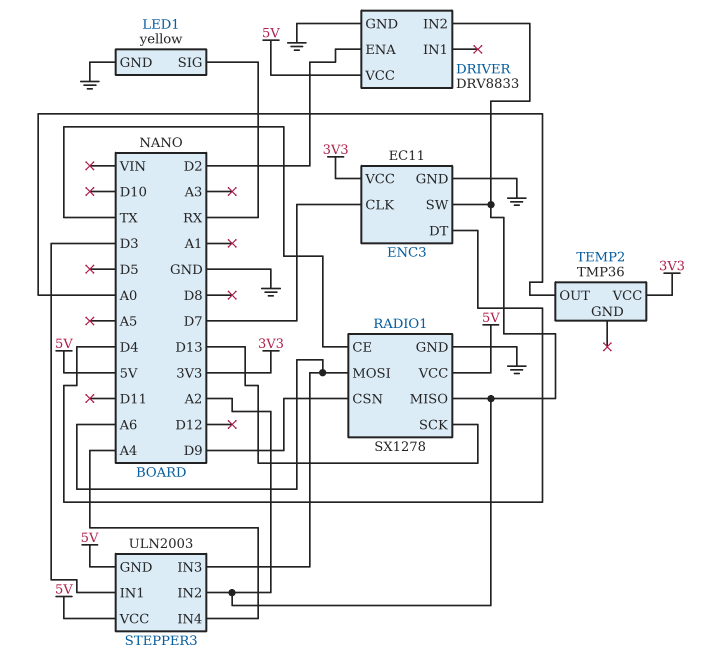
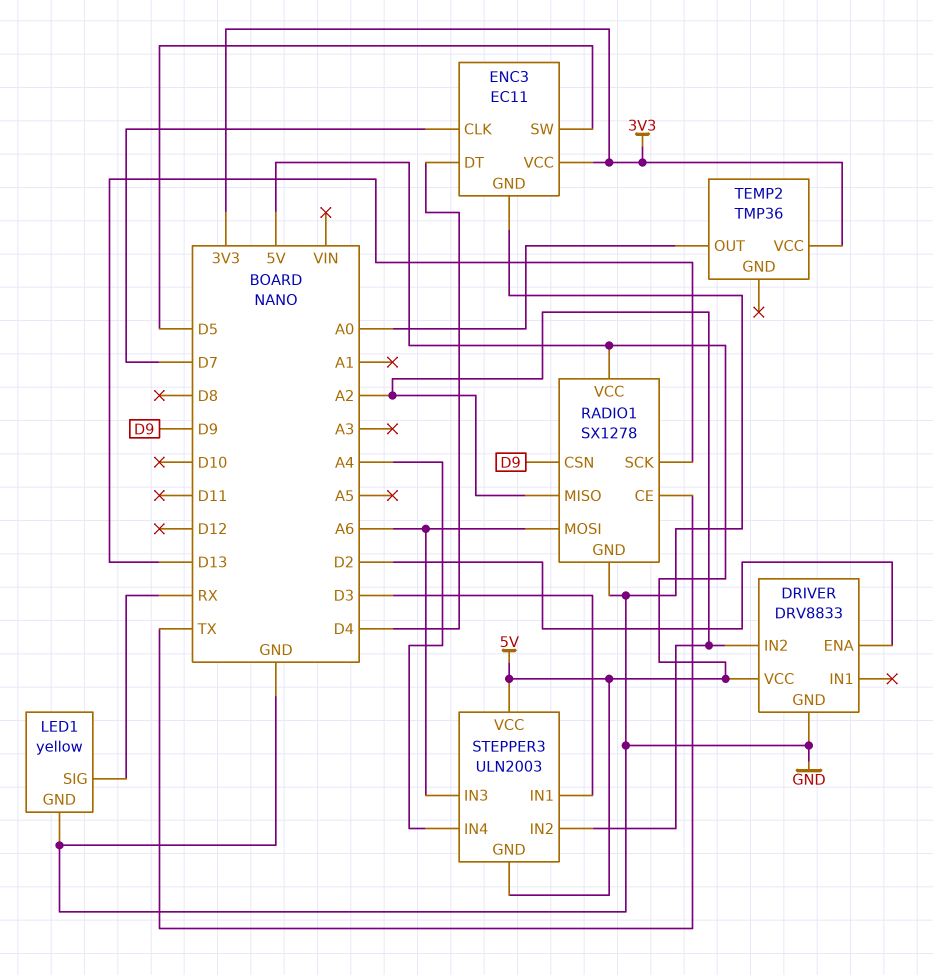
ENC3 pin SW: A2 -> D5

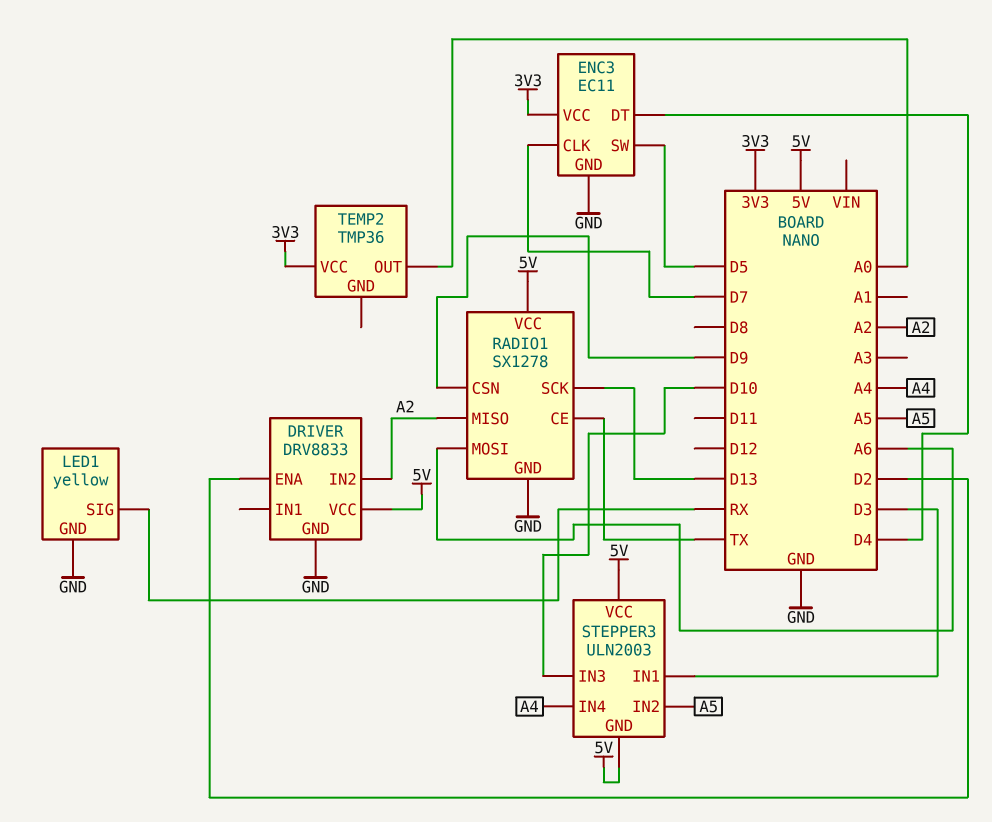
STEPPER3 pin IN2: A2 -> A5
STEPPER3 pin IN3: A6 -> D10

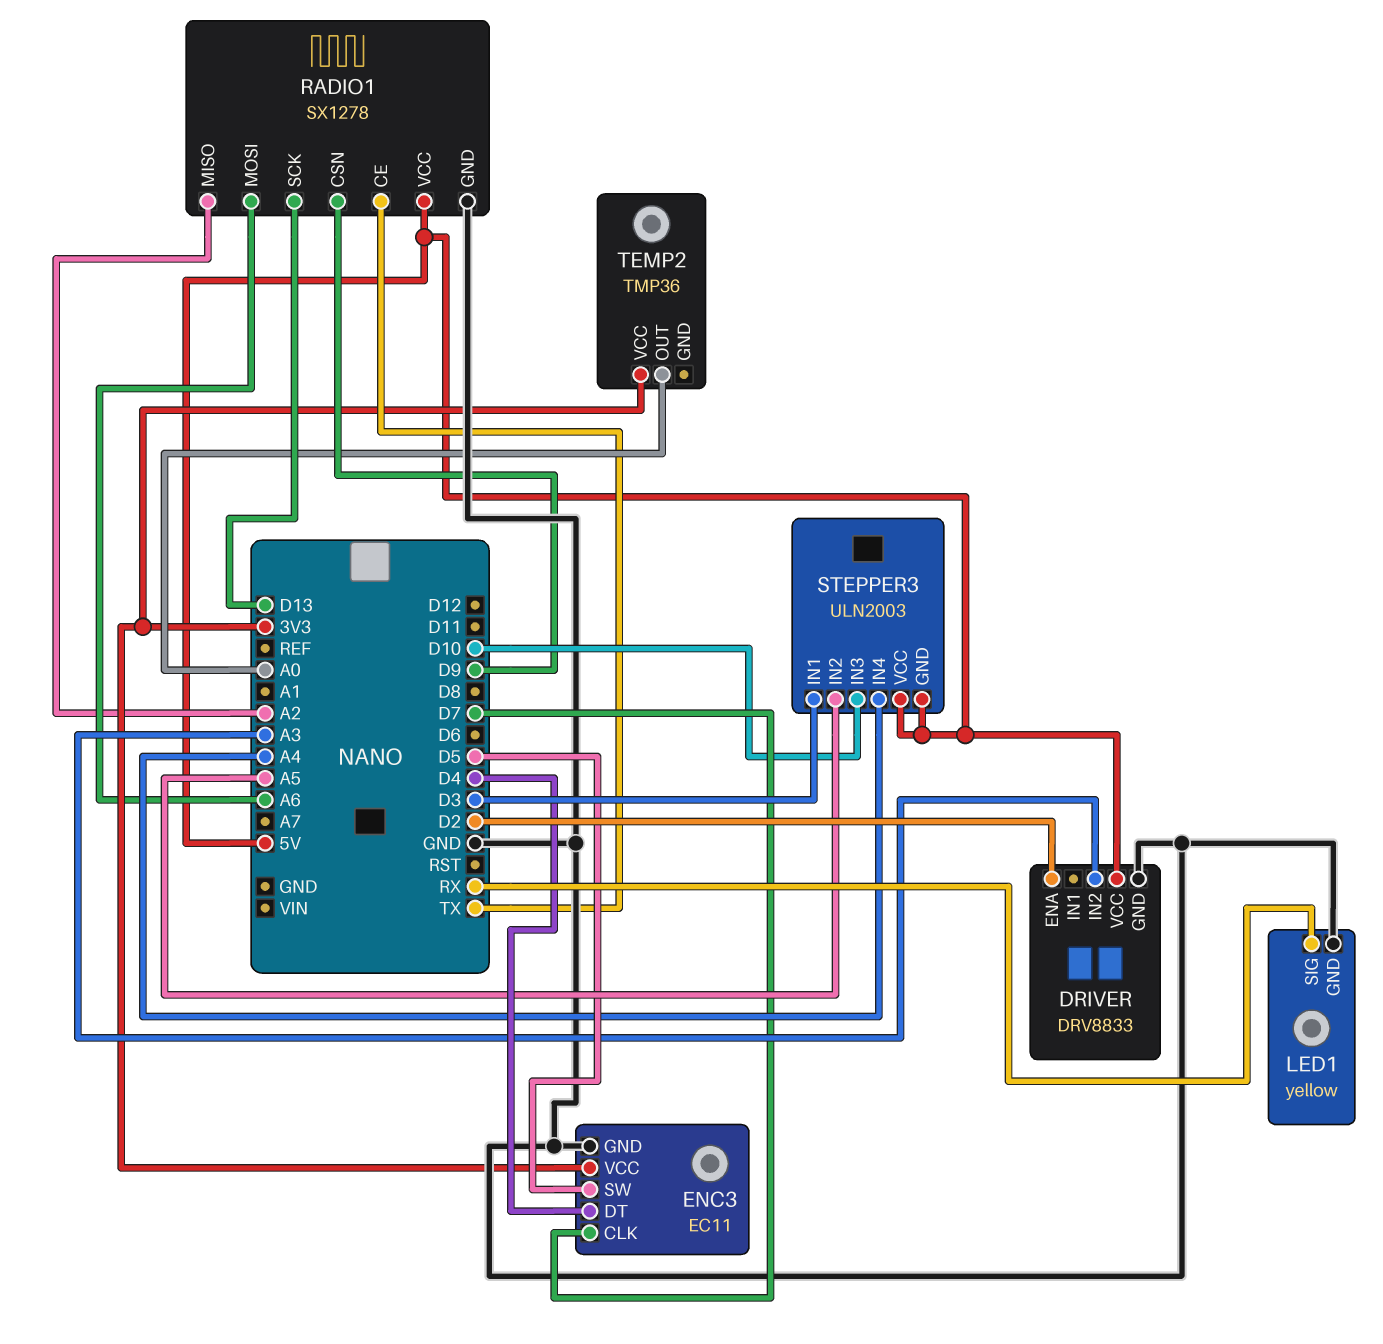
DRIVER pin IN2: A2 -> A3

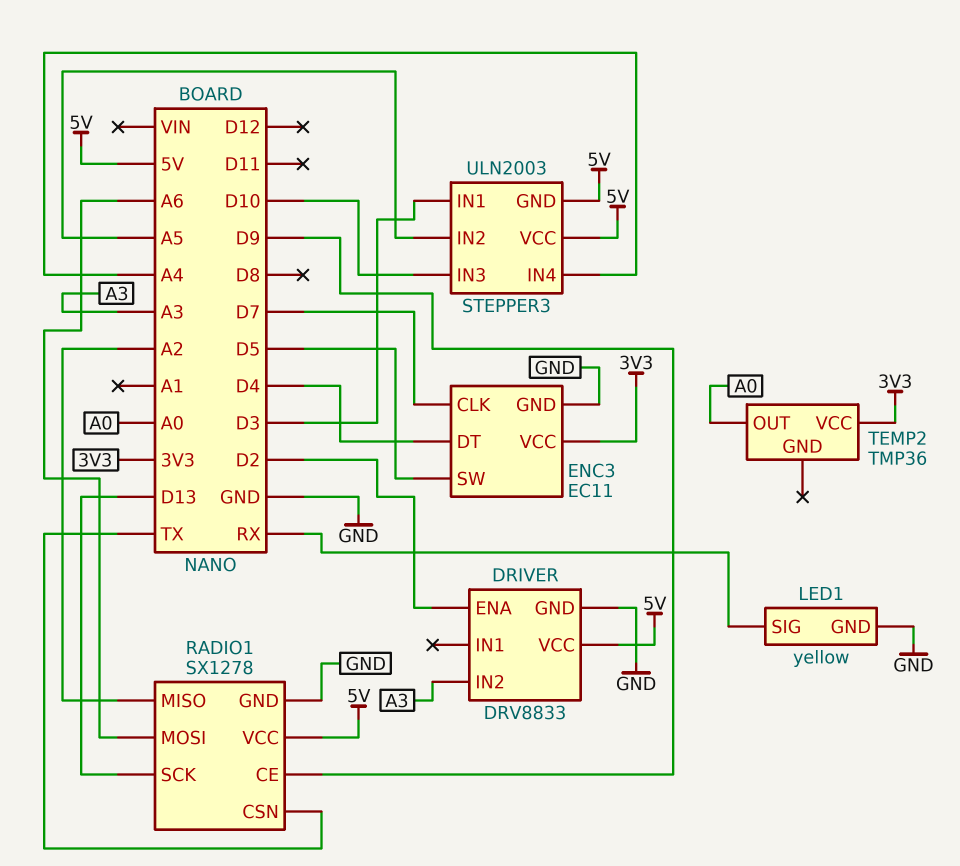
RADIO1 pin CE: TX -> D9
RADIO1 pin CSN: D9 -> TX

